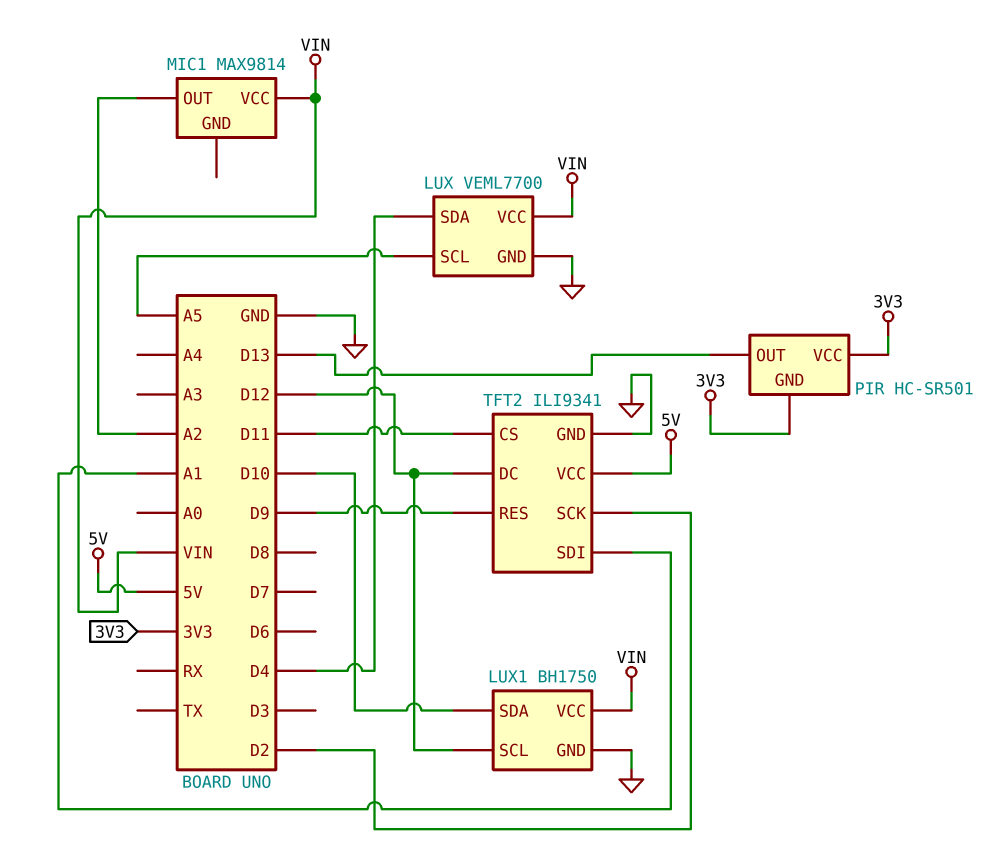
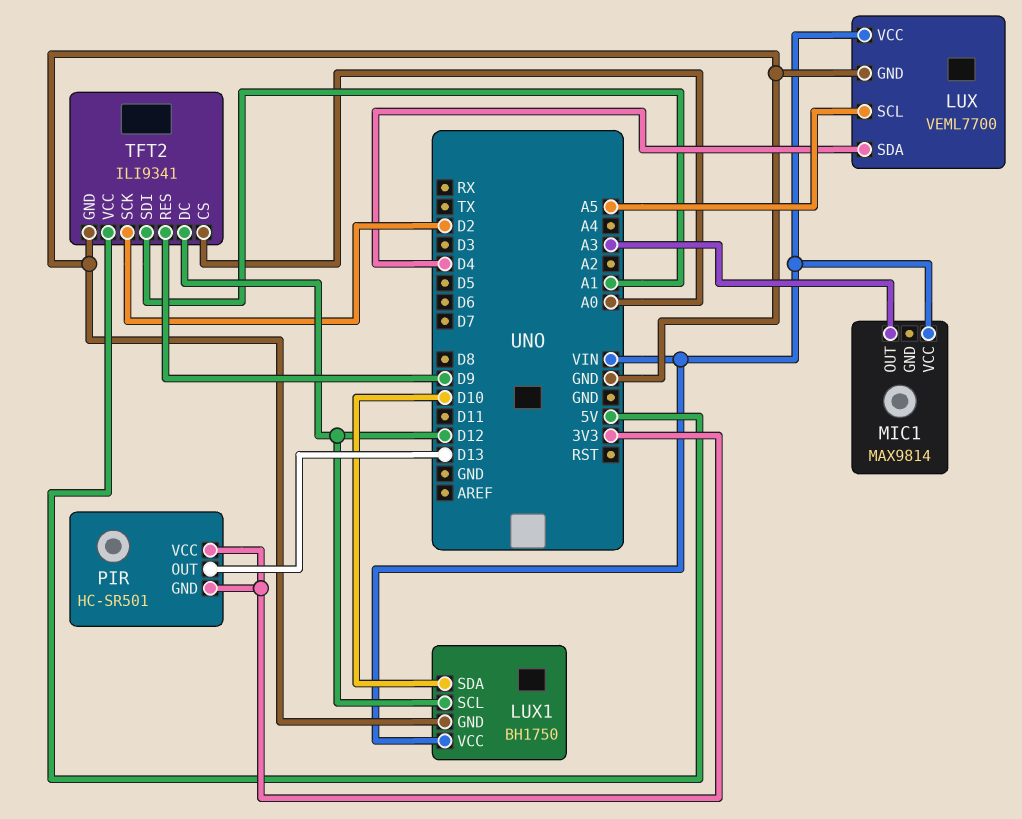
MIC1 pin OUT: A2 -> A3
TFT2 pin CS: D11 -> A0

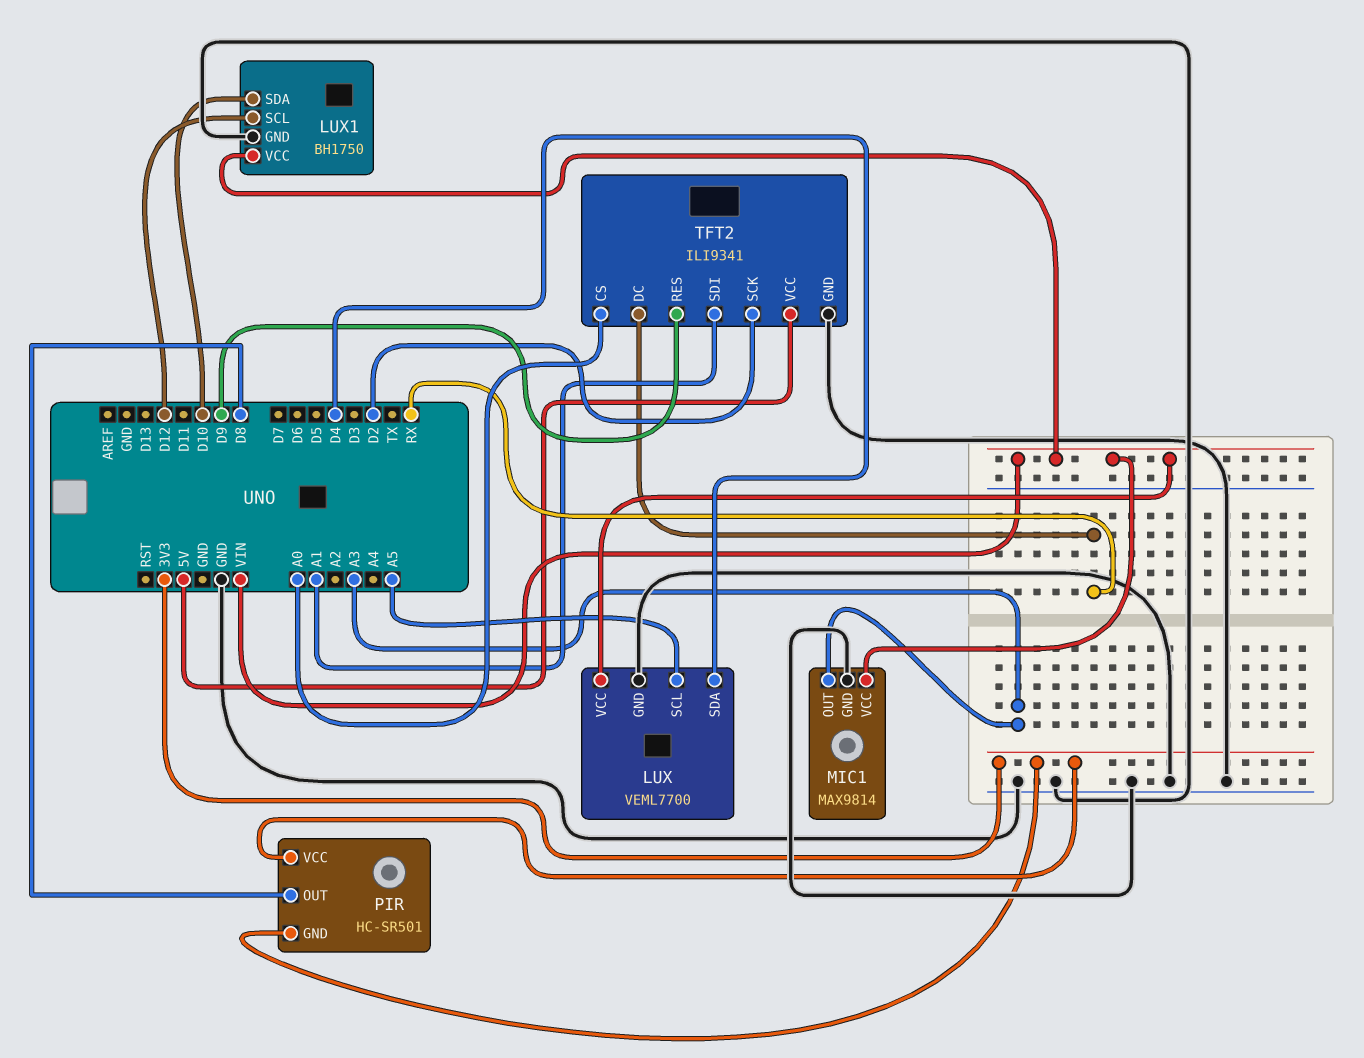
MIC1 pin GND: none -> GND
PIR pin OUT: D13 -> D8
TFT2 pin DC: D12 -> RX

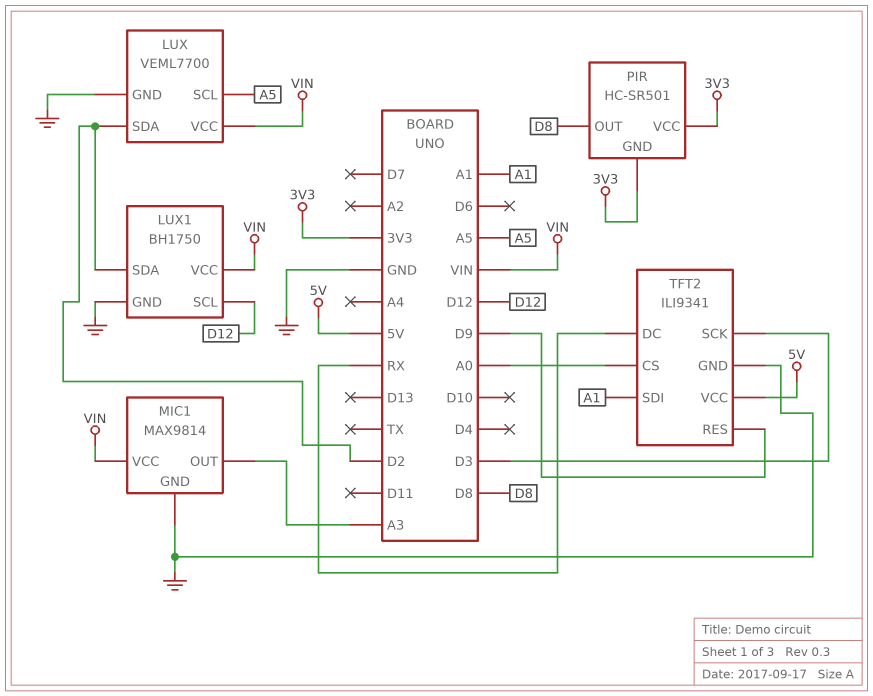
LUX pin SDA: D4 -> D2
LUX1 pin SDA: D10 -> D2
TFT2 pin SCK: D2 -> D3

